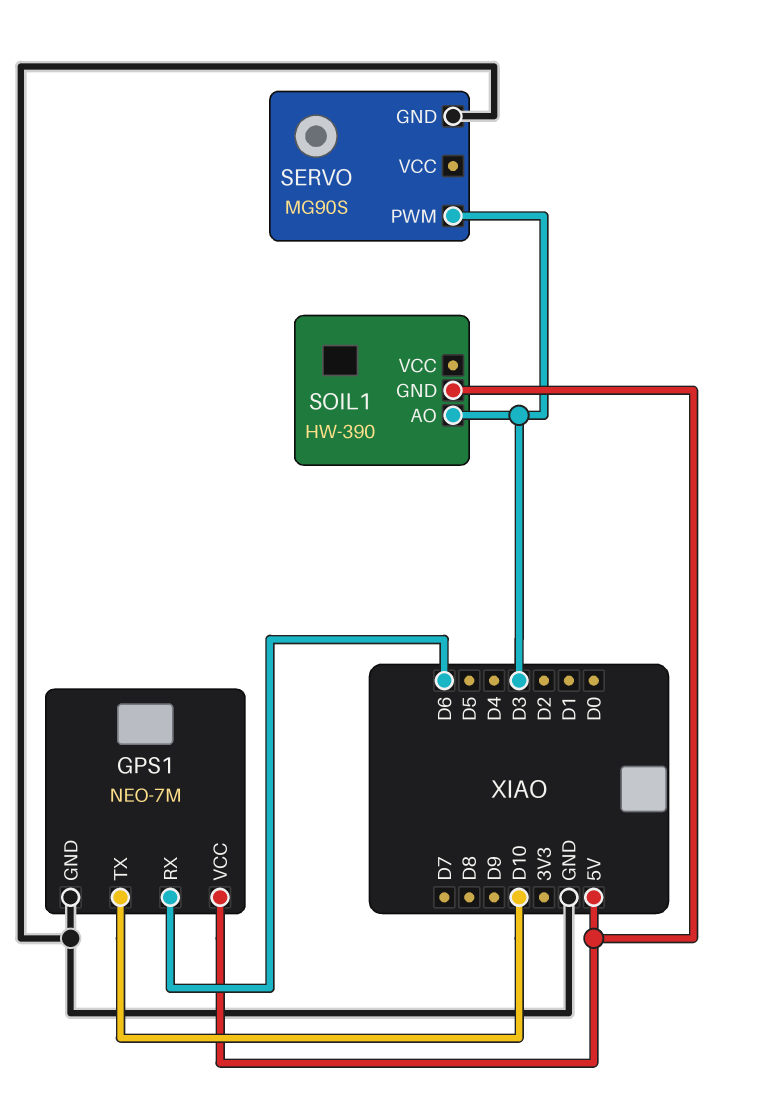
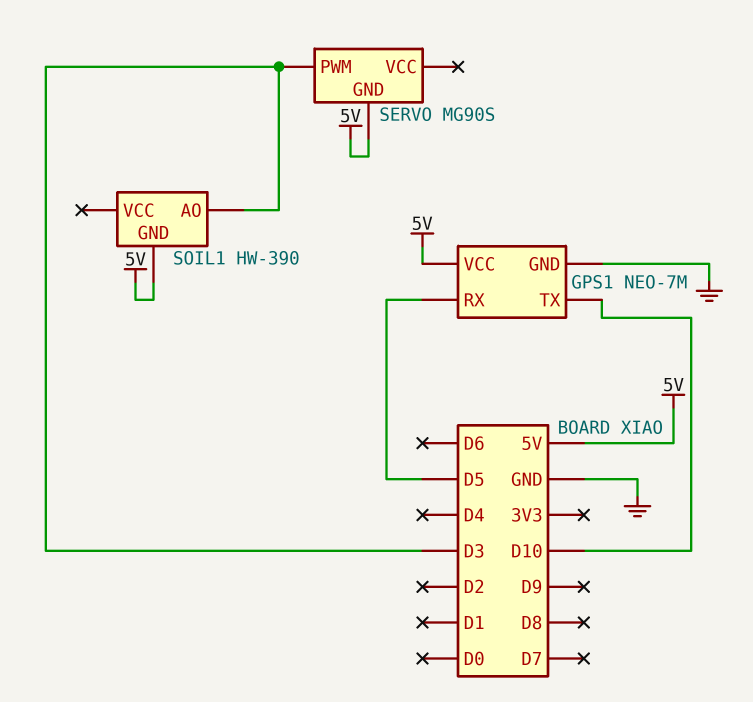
GPS1 pin RX: D6 -> D5
SERVO pin GND: GND -> 5V

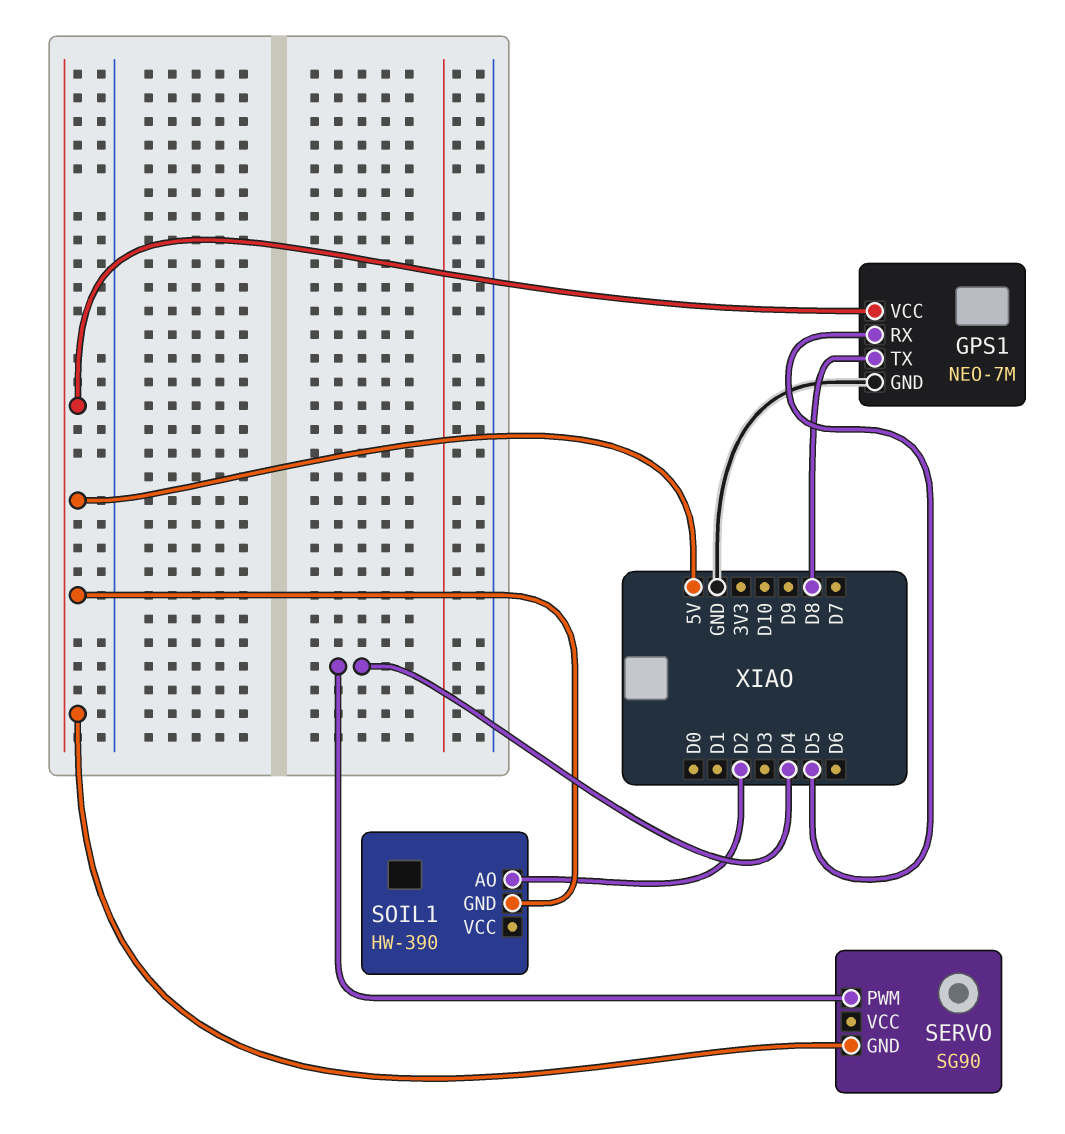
GPS1 pin TX: D10 -> D8
SERVO: MG90S -> SG90
SERVO pin PWM: D3 -> D4
SOIL1 pin AO: D3 -> D2

